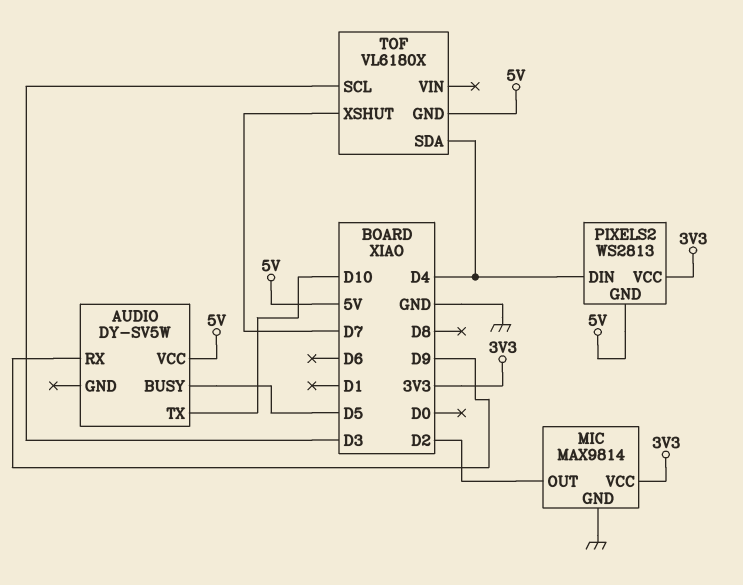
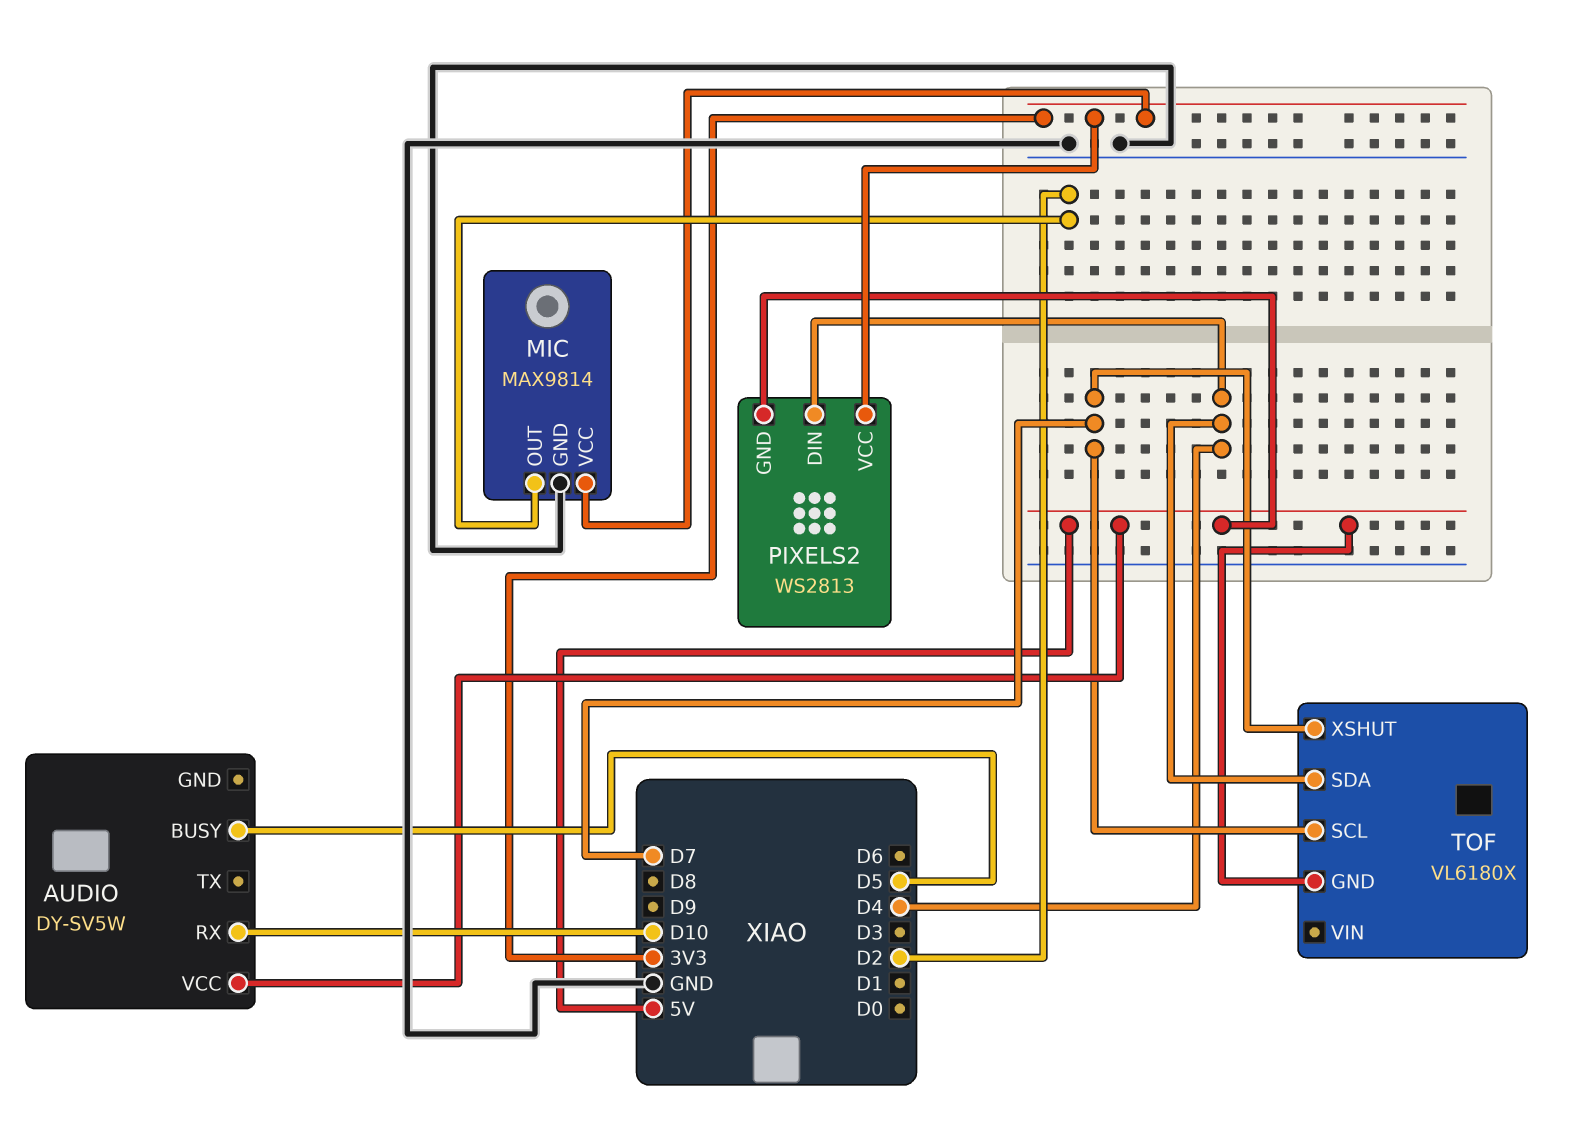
AUDIO pin RX: D9 -> D10
AUDIO pin TX: D10 -> none
TOF pin SCL: D3 -> D7

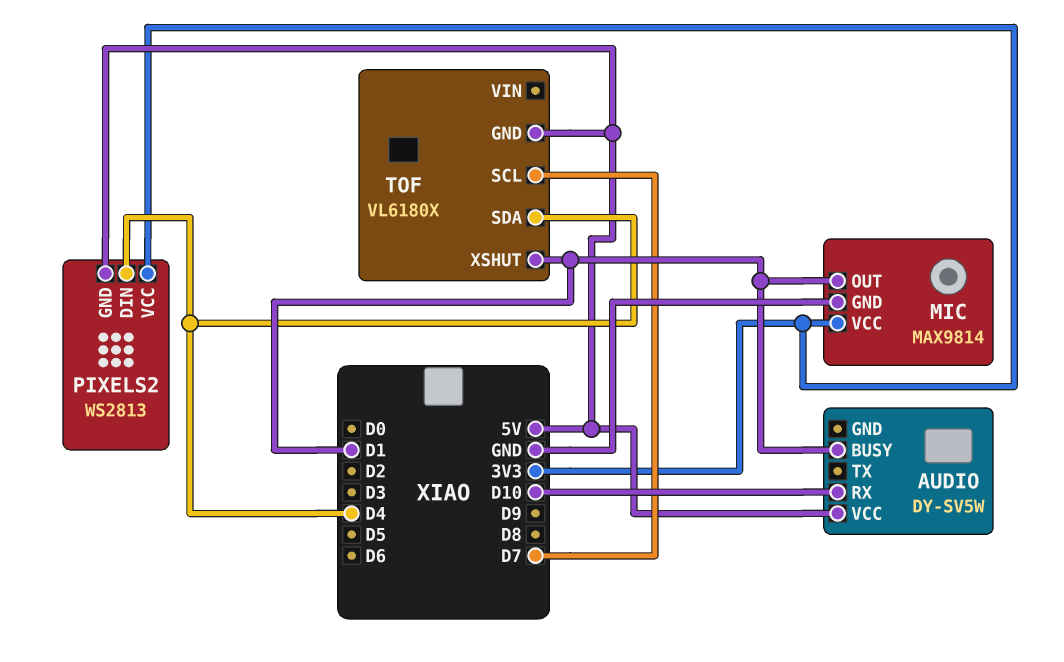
AUDIO pin BUSY: D5 -> D1
MIC pin OUT: D2 -> D1
TOF pin XSHUT: D7 -> D1

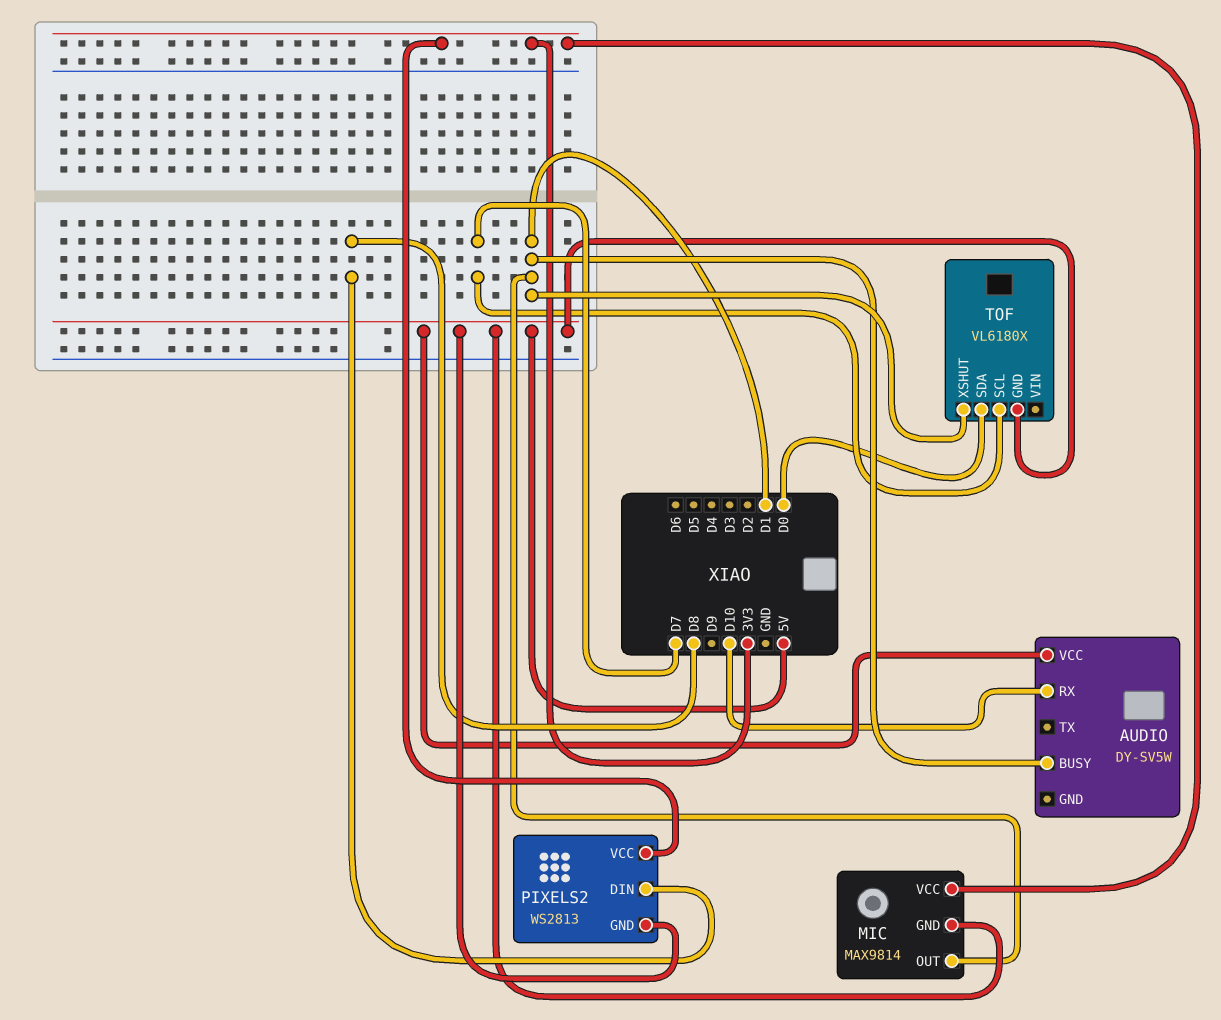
MIC pin GND: GND -> 5V
PIXELS2 pin DIN: D4 -> D8
TOF pin SDA: D4 -> D0

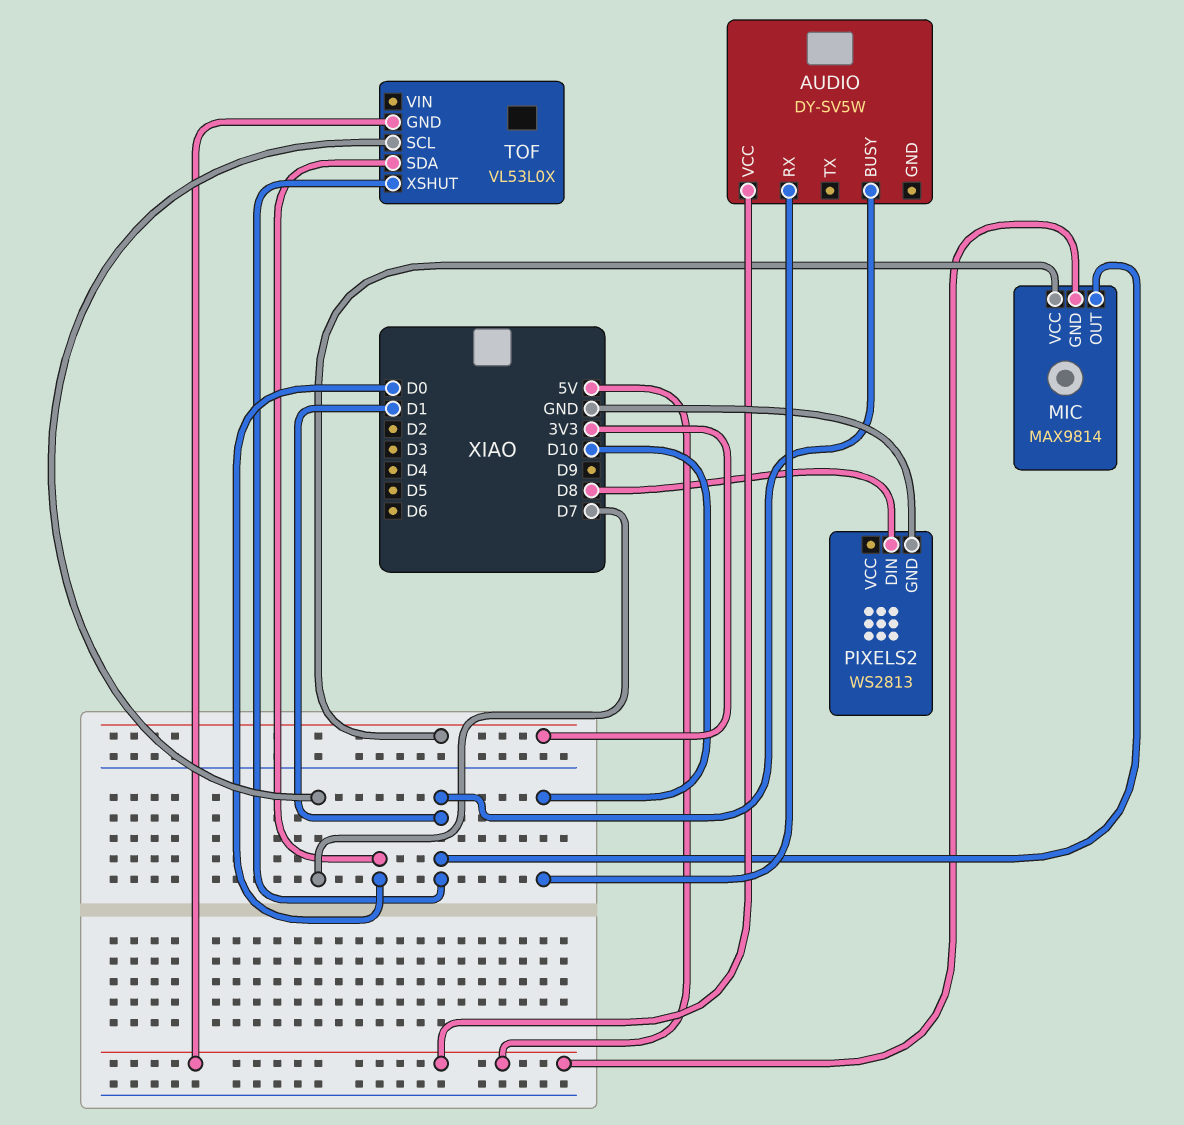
PIXELS2 pin GND: 5V -> GND
PIXELS2 pin VCC: 3V3 -> none
TOF: VL6180X -> VL53L0X

